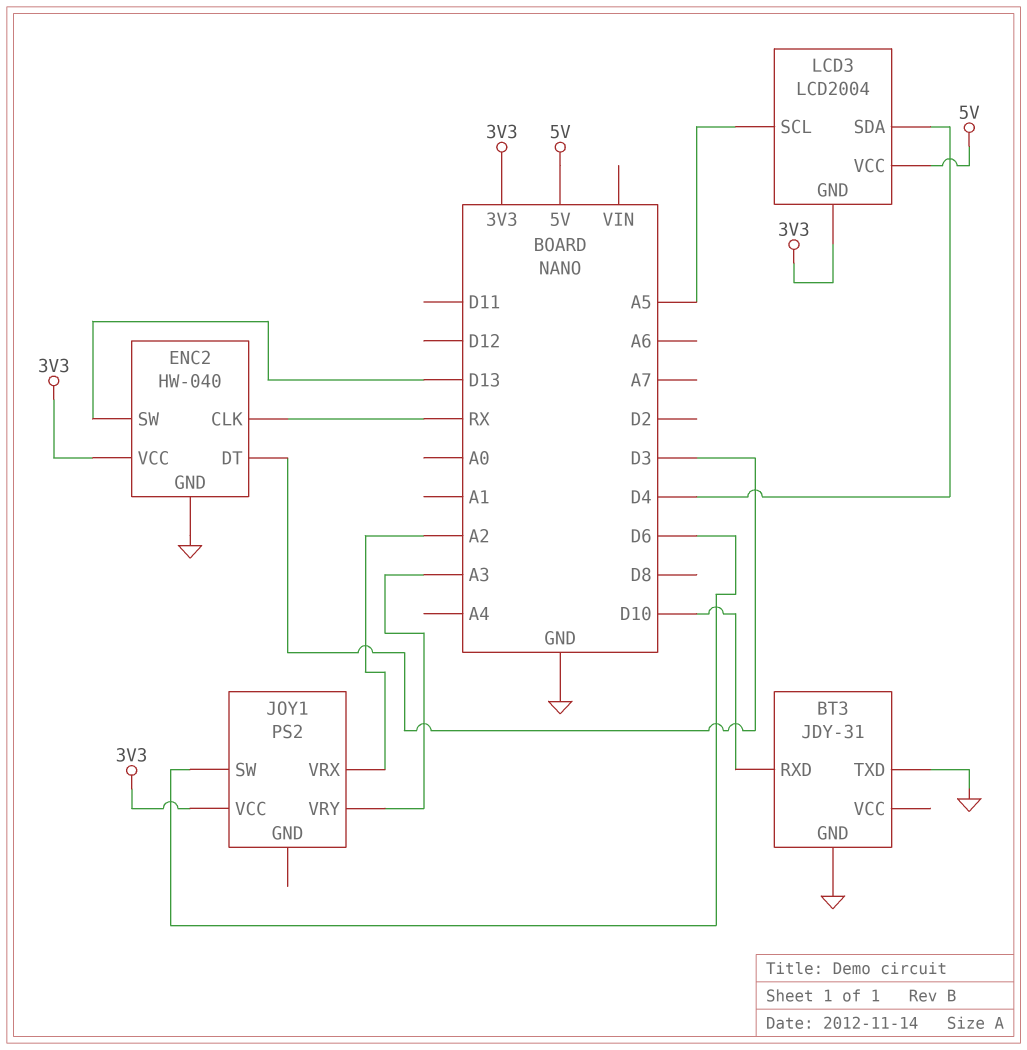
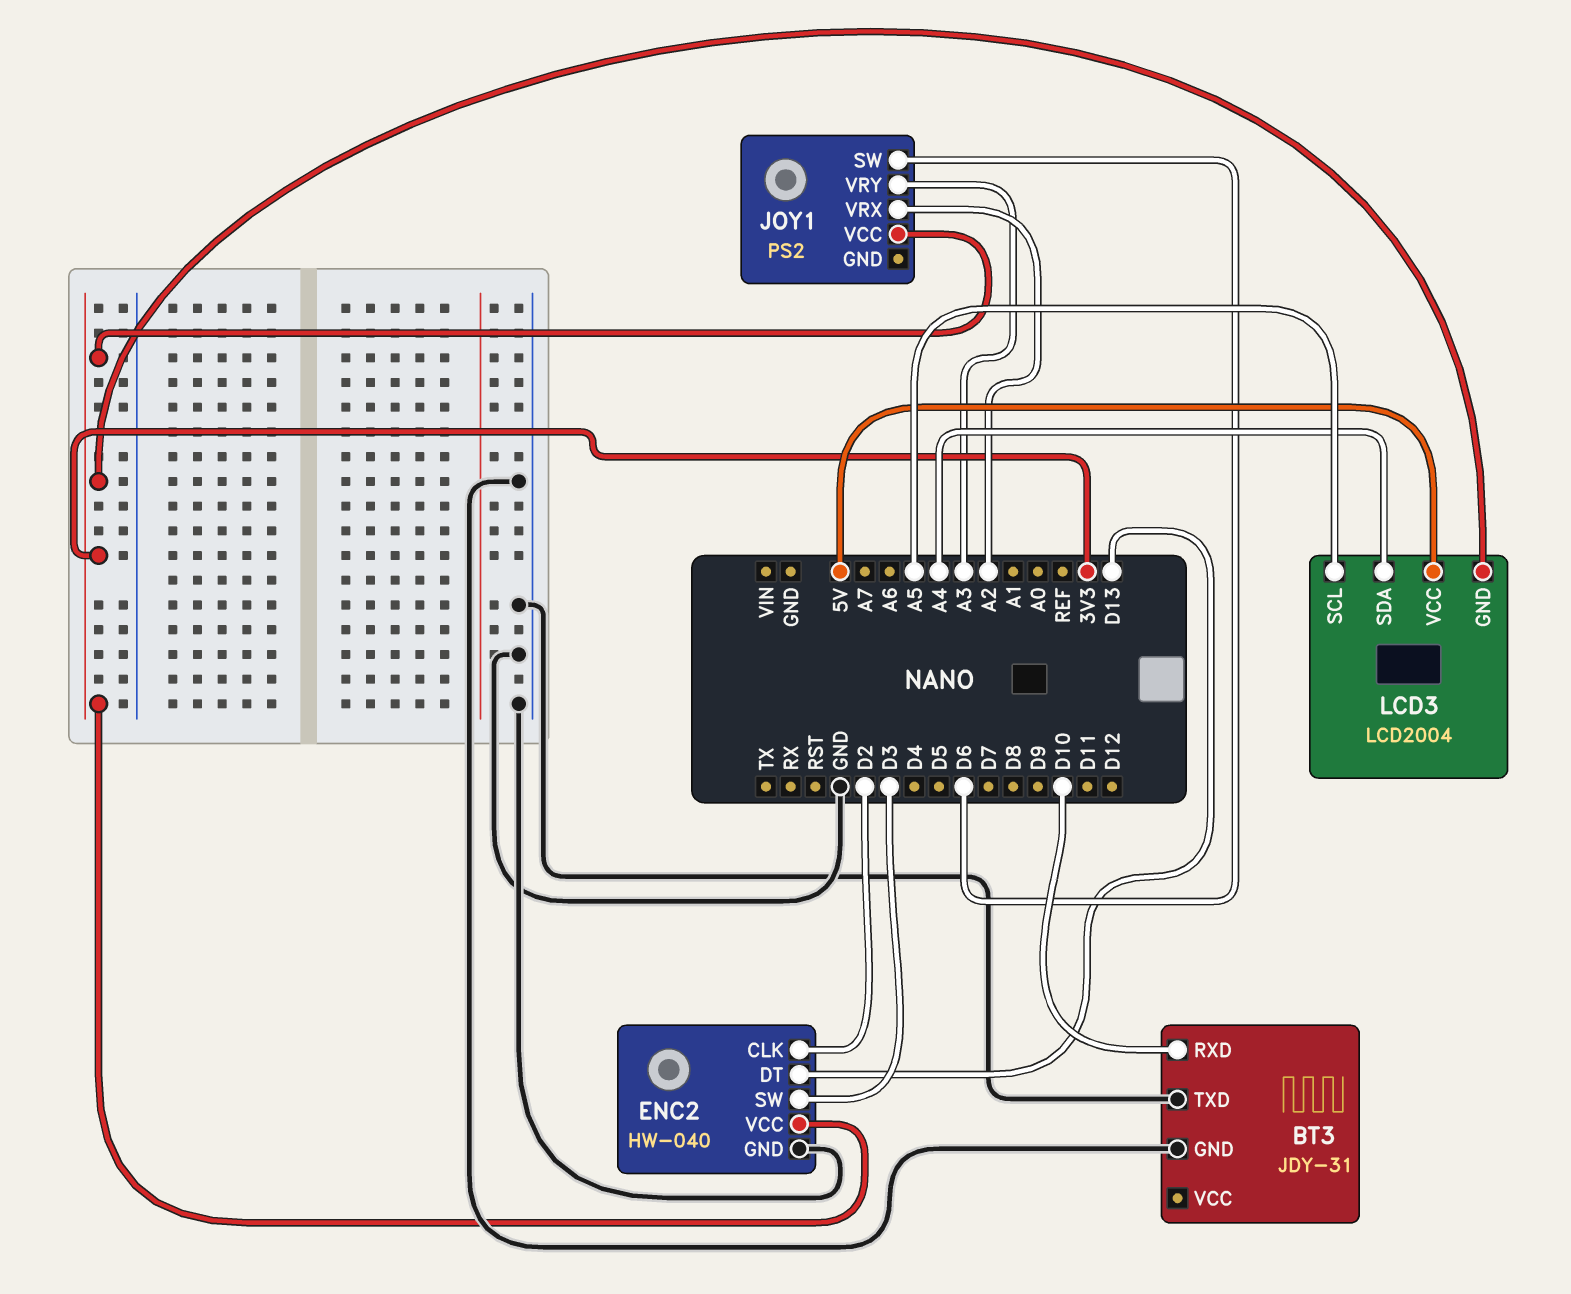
ENC2 pin CLK: RX -> D2
ENC2 pin DT: D3 -> D13
ENC2 pin SW: D13 -> D3
LCD3 pin SDA: D4 -> A4

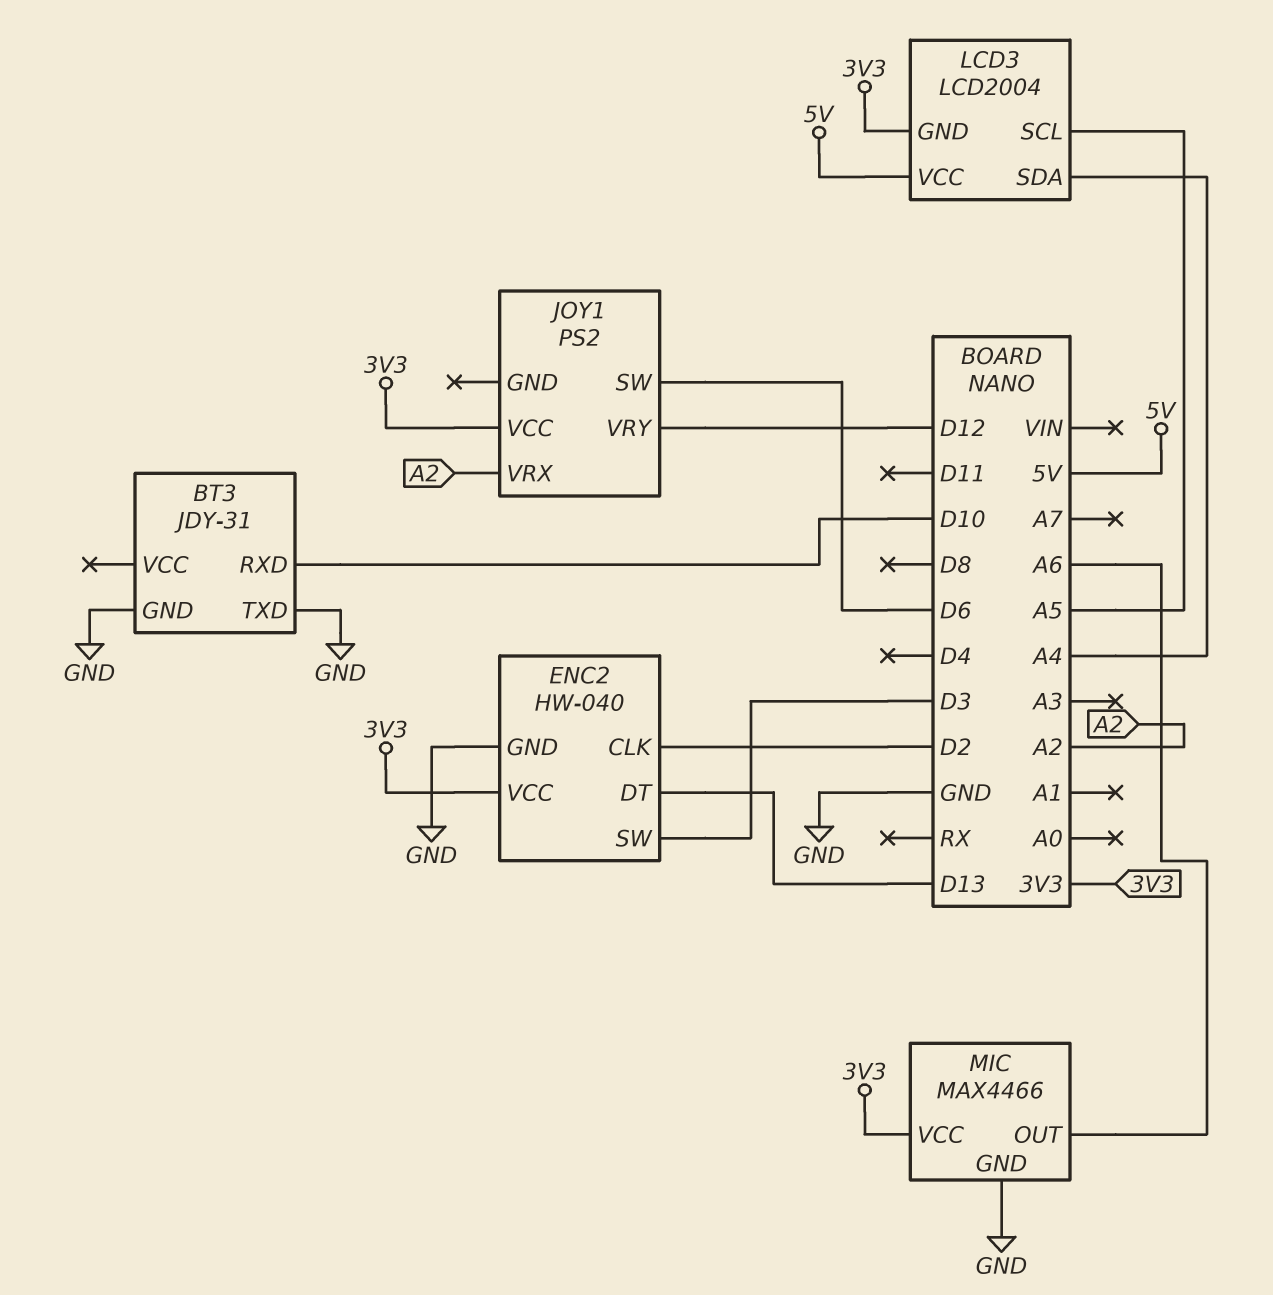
JOY1 pin VRY: A3 -> D12
MIC: none -> MAX4466
MIC pin GND: none -> GND
MIC pin OUT: none -> A6
MIC pin VCC: none -> 3V3

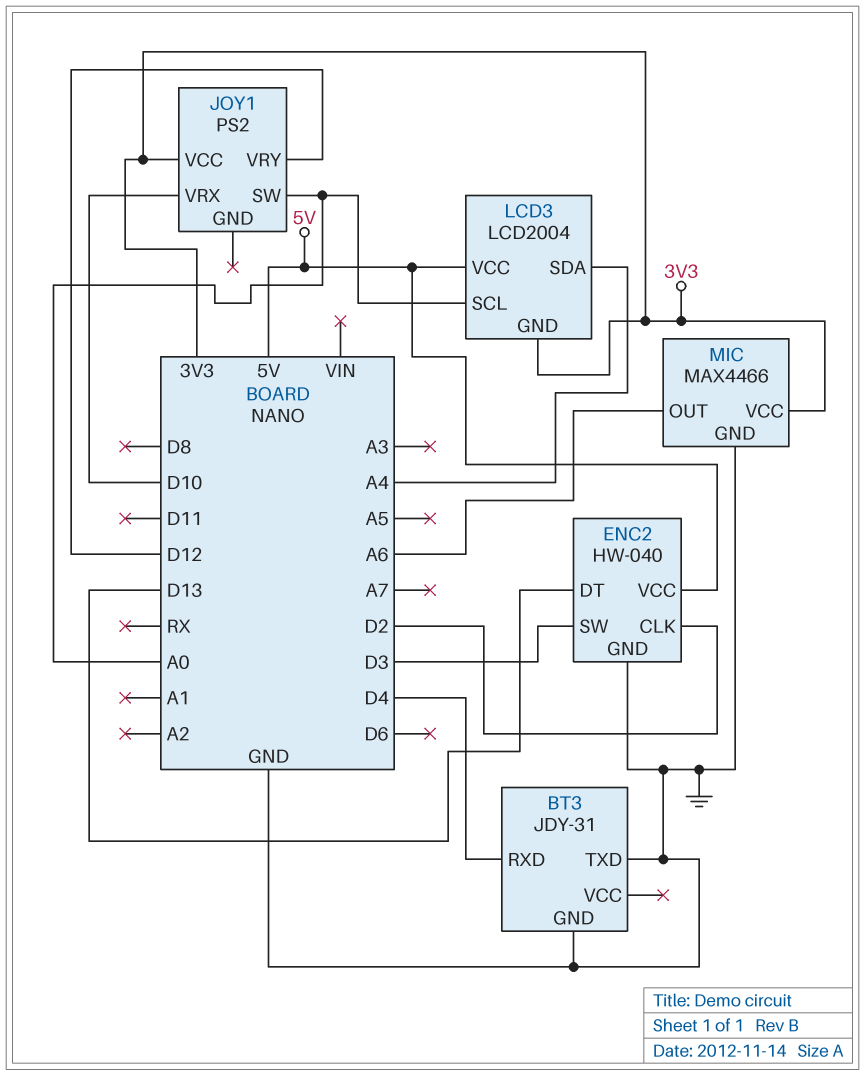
BT3 pin RXD: D10 -> D4
ENC2 pin VCC: 3V3 -> 5V
JOY1 pin SW: D6 -> A0
JOY1 pin VRX: A2 -> D10
LCD3 pin SCL: A5 -> A0

